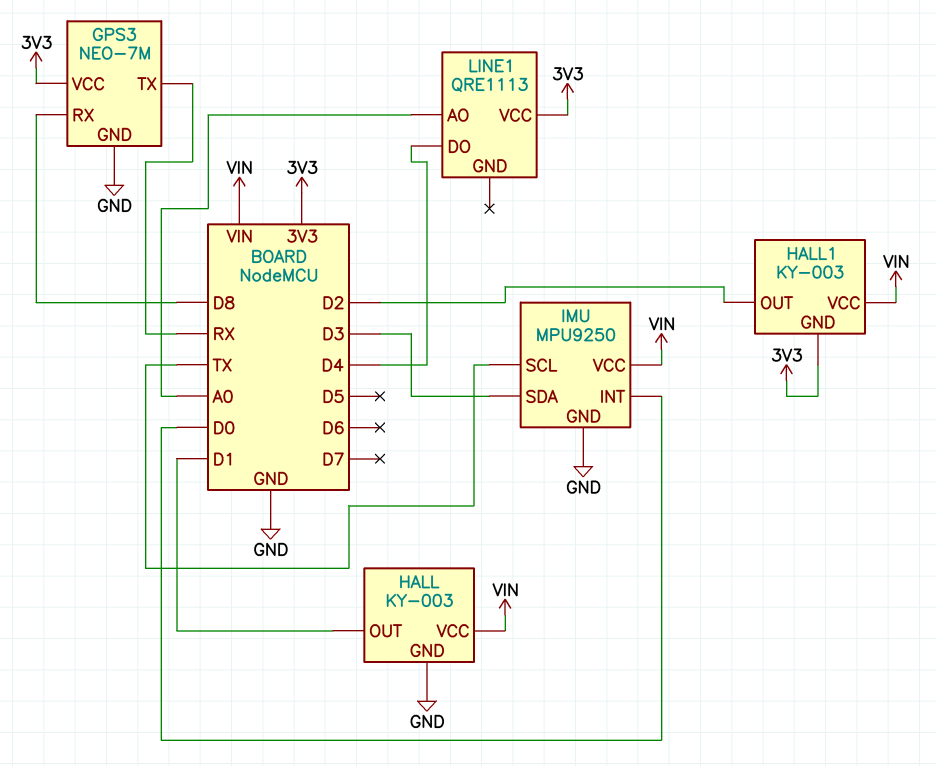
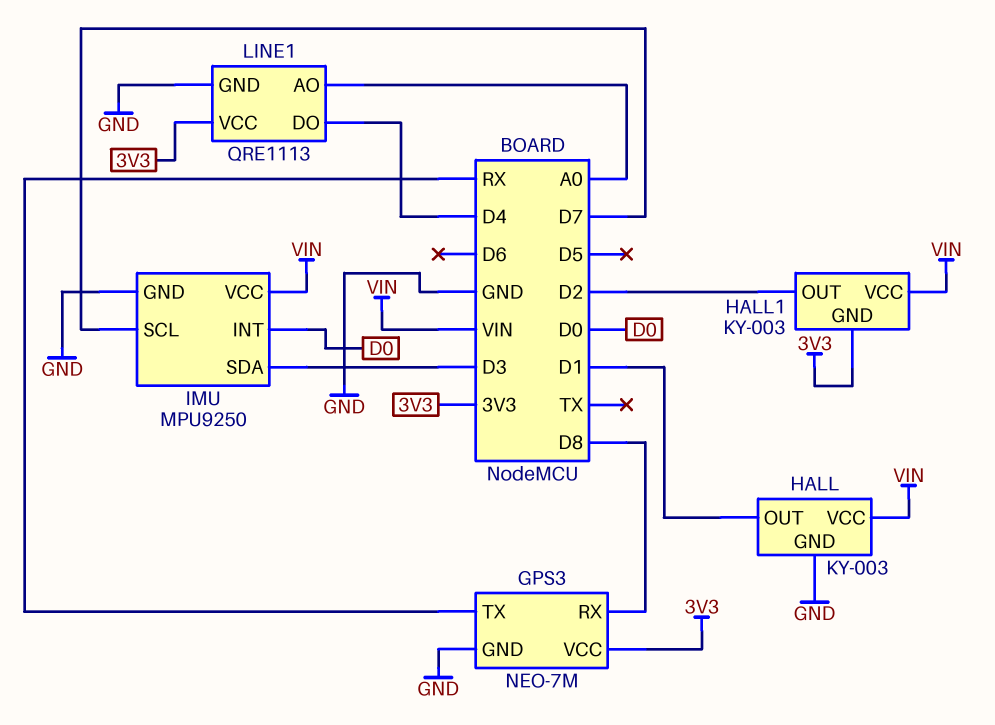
IMU pin SCL: TX -> D7
LINE1 pin GND: none -> GND

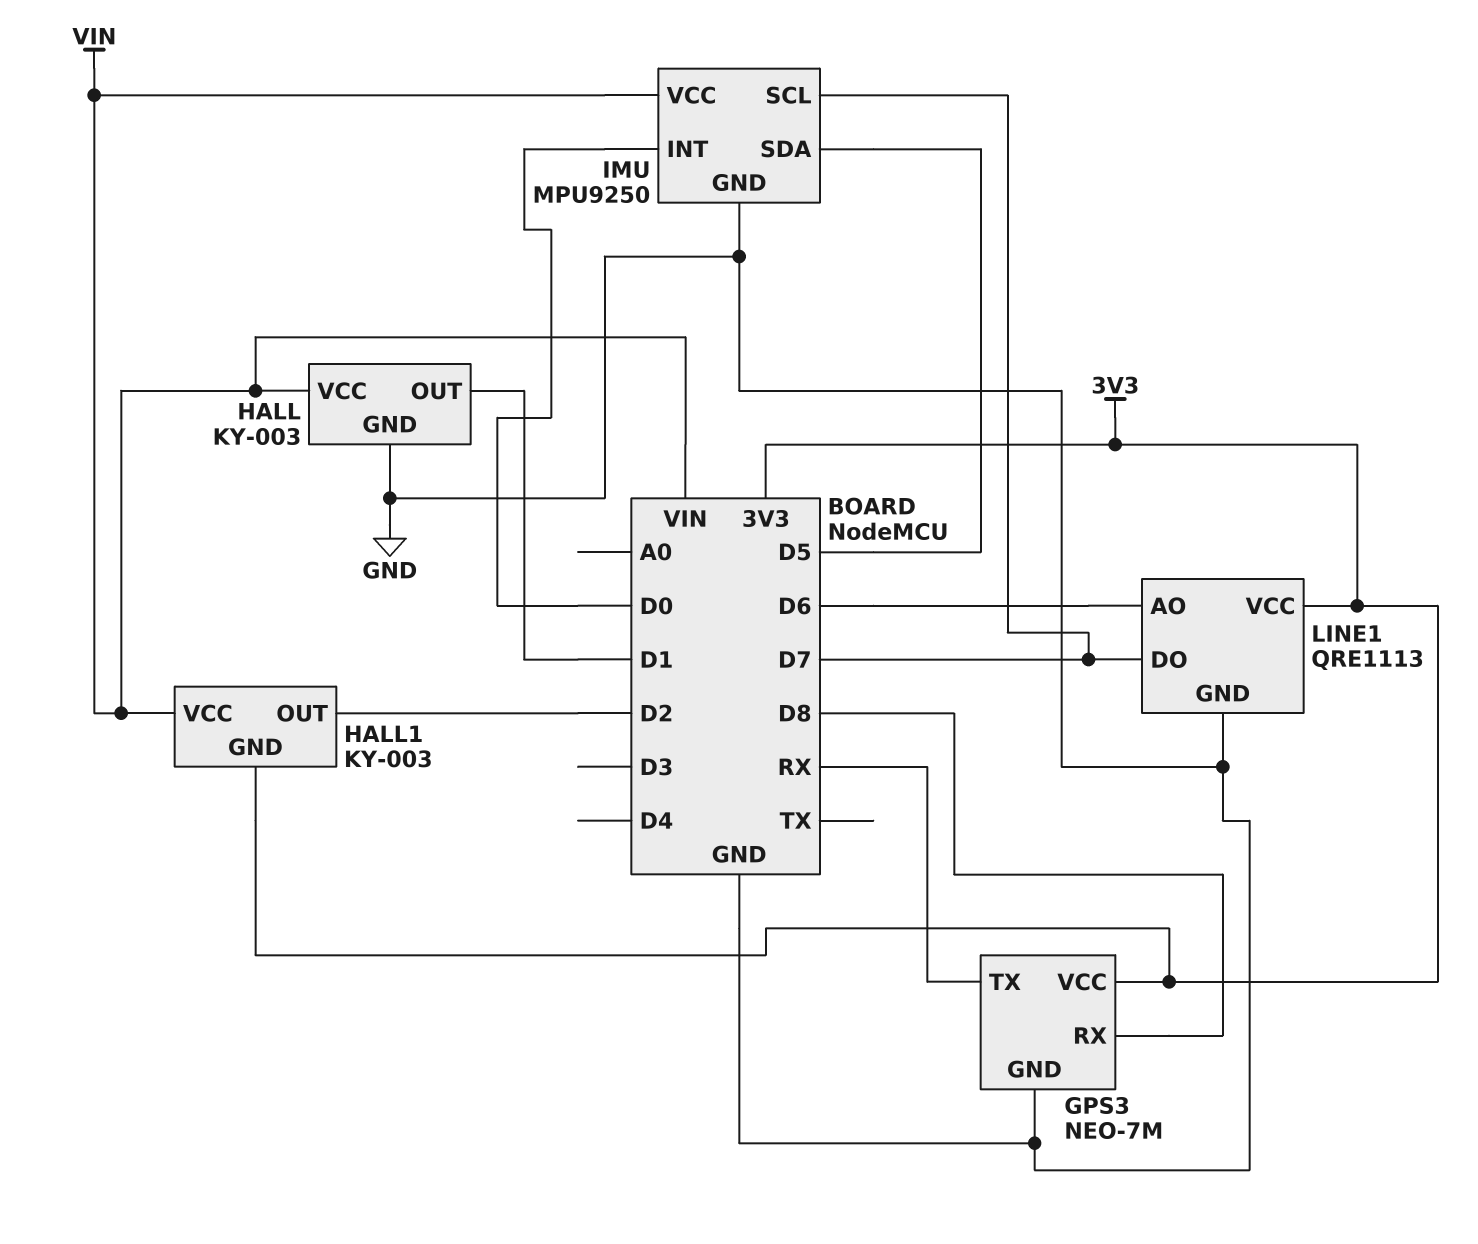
IMU pin SDA: D3 -> D5
LINE1 pin AO: A0 -> D6
LINE1 pin DO: D4 -> D7

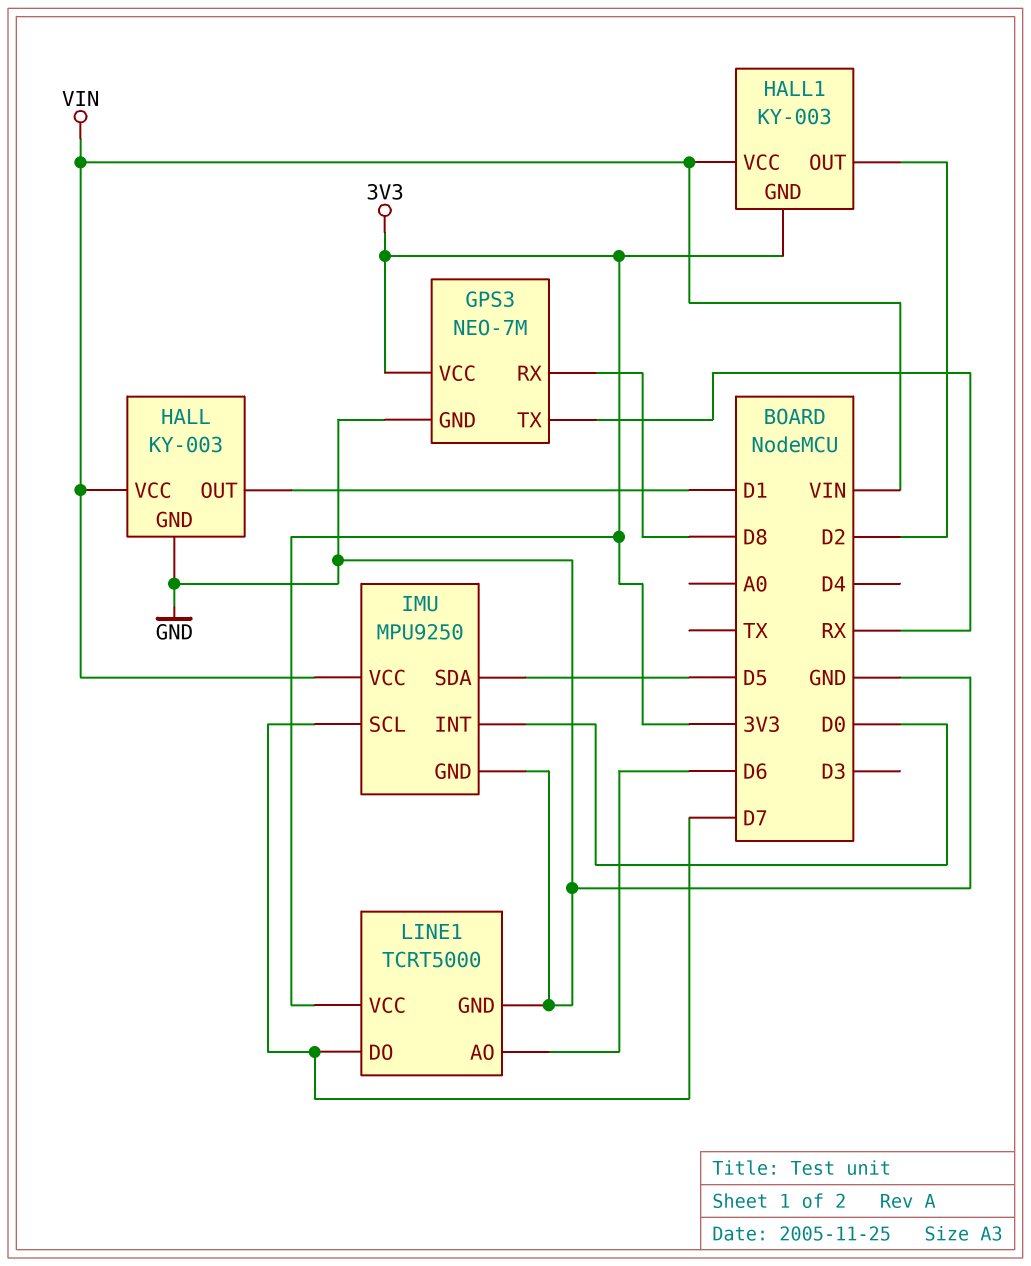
LINE1: QRE1113 -> TCRT5000

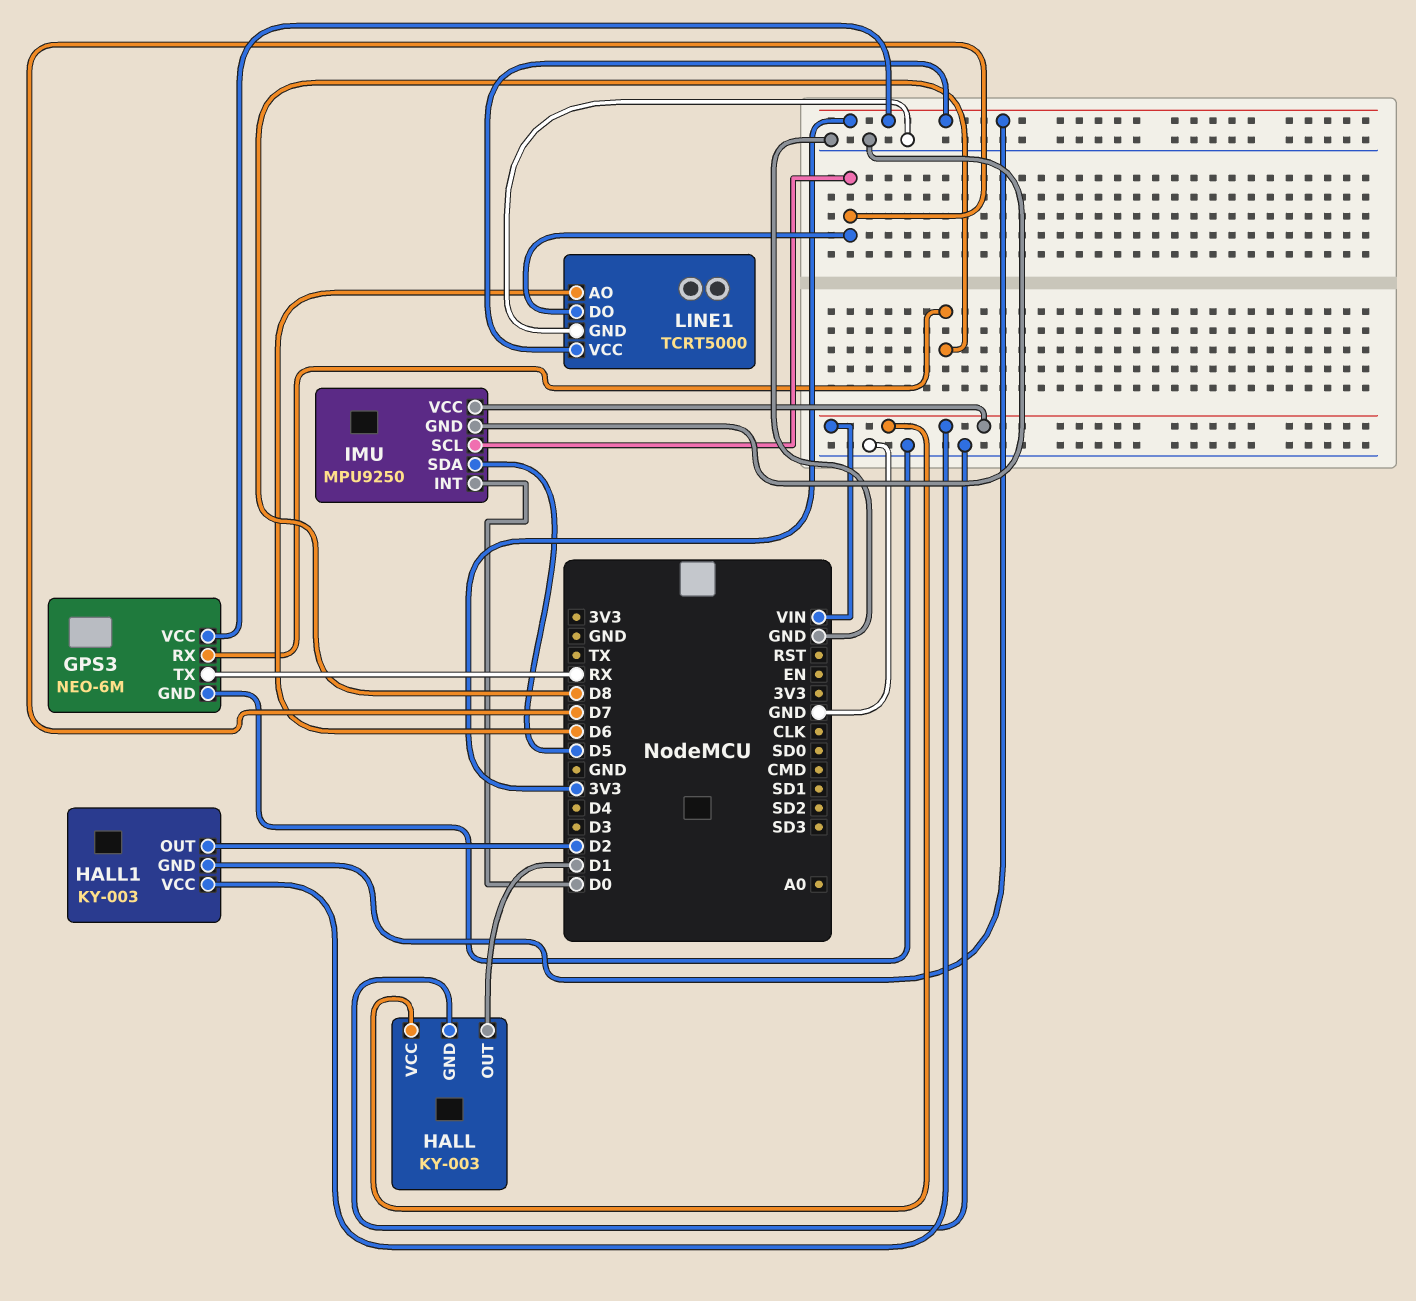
GPS3: NEO-7M -> NEO-6M

